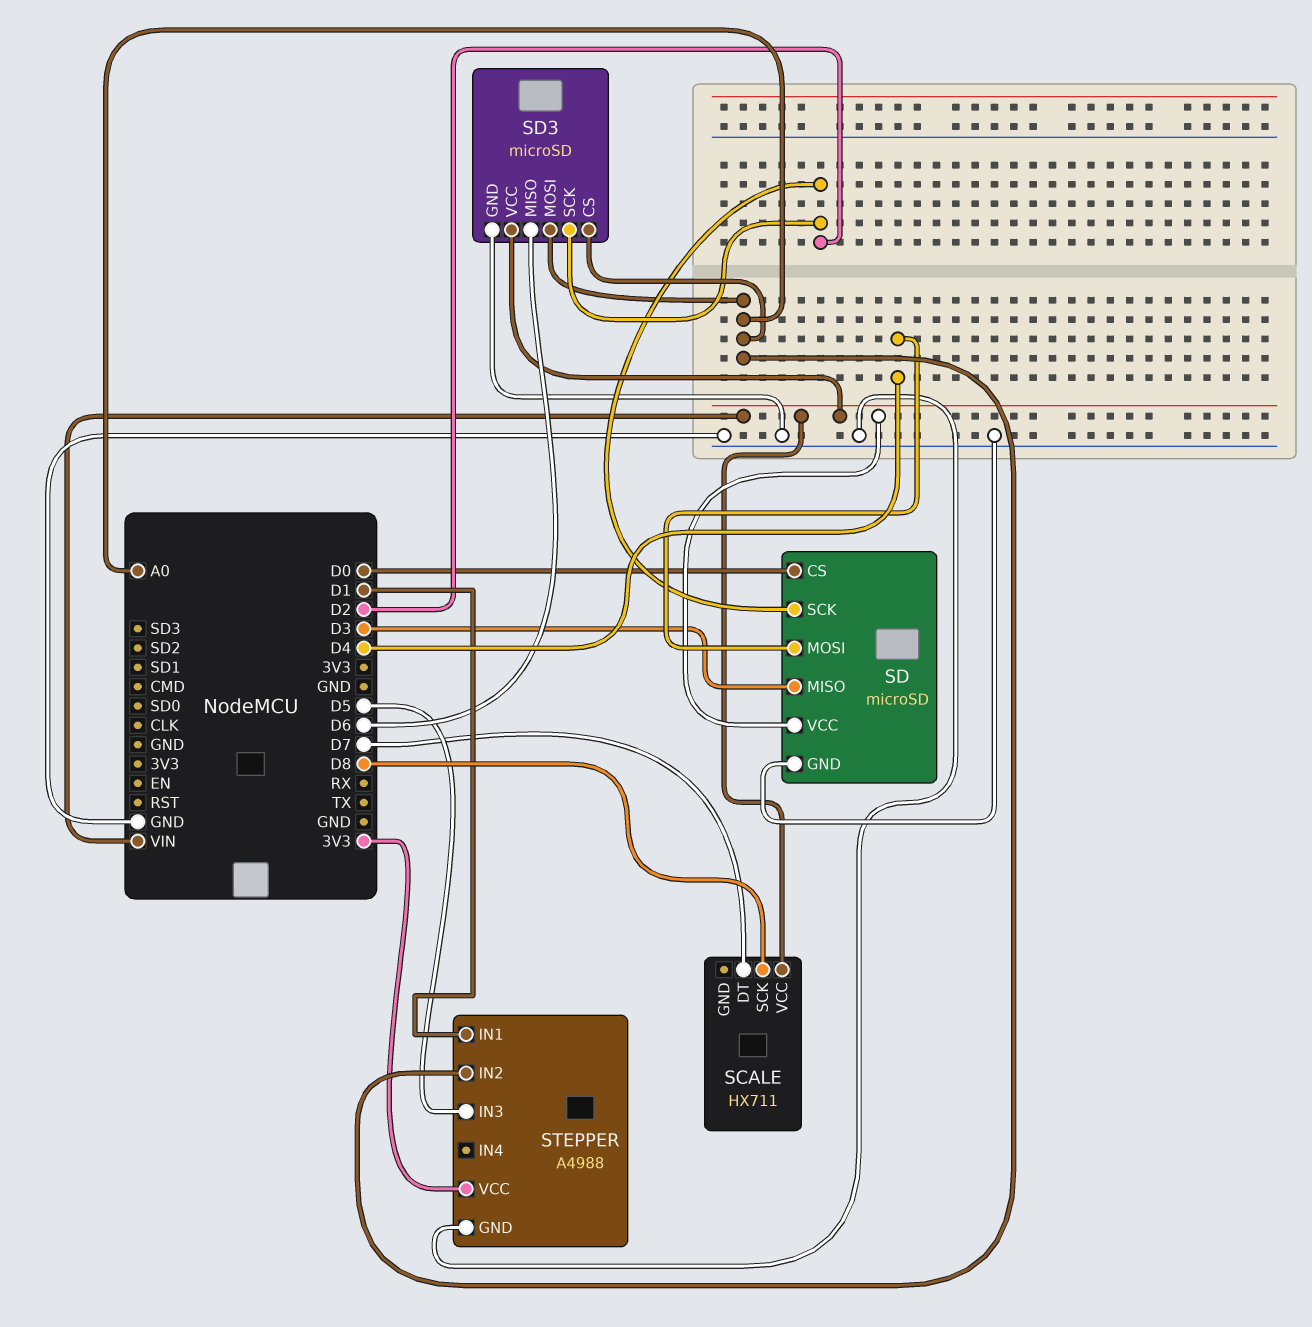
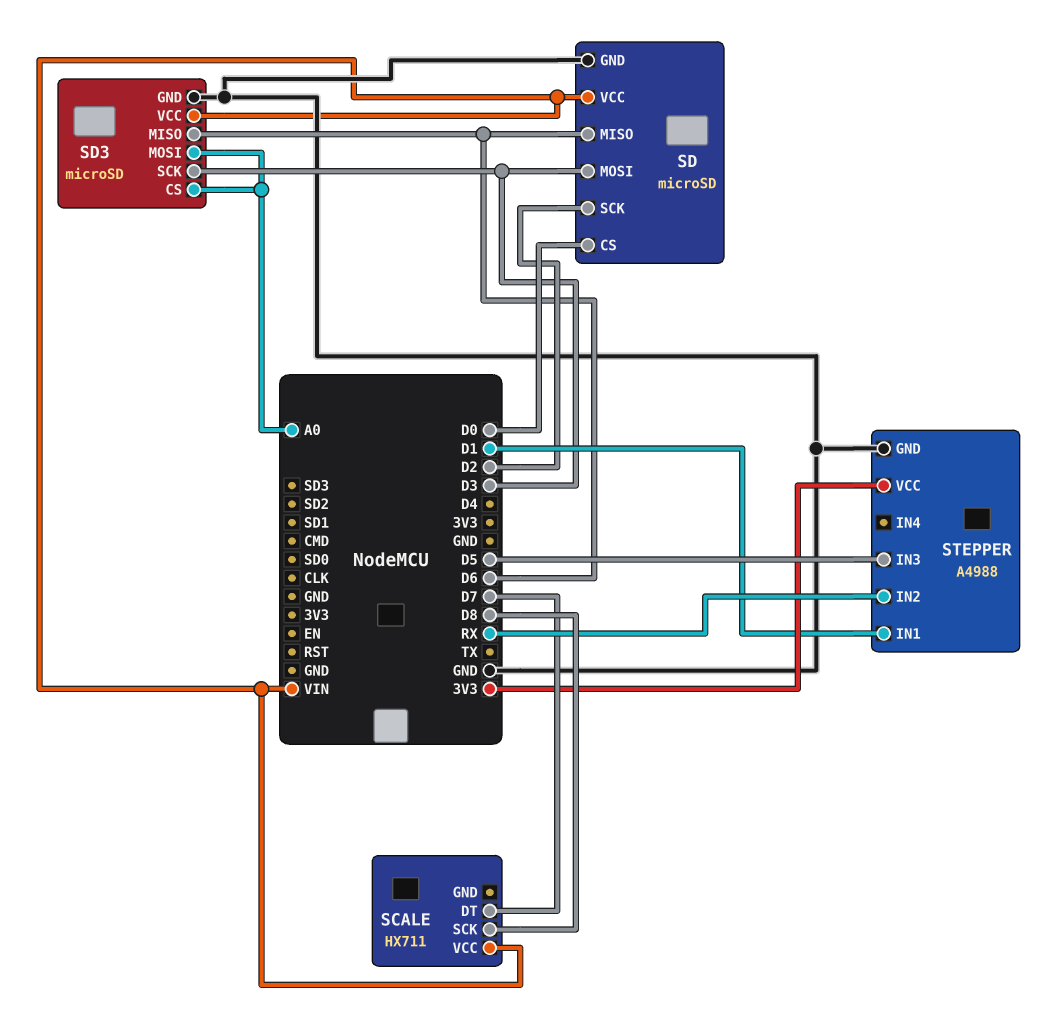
SD pin MISO: D3 -> D6
SD pin MOSI: D4 -> D3
SD3 pin SCK: D2 -> D3
STEPPER pin IN2: A0 -> RX

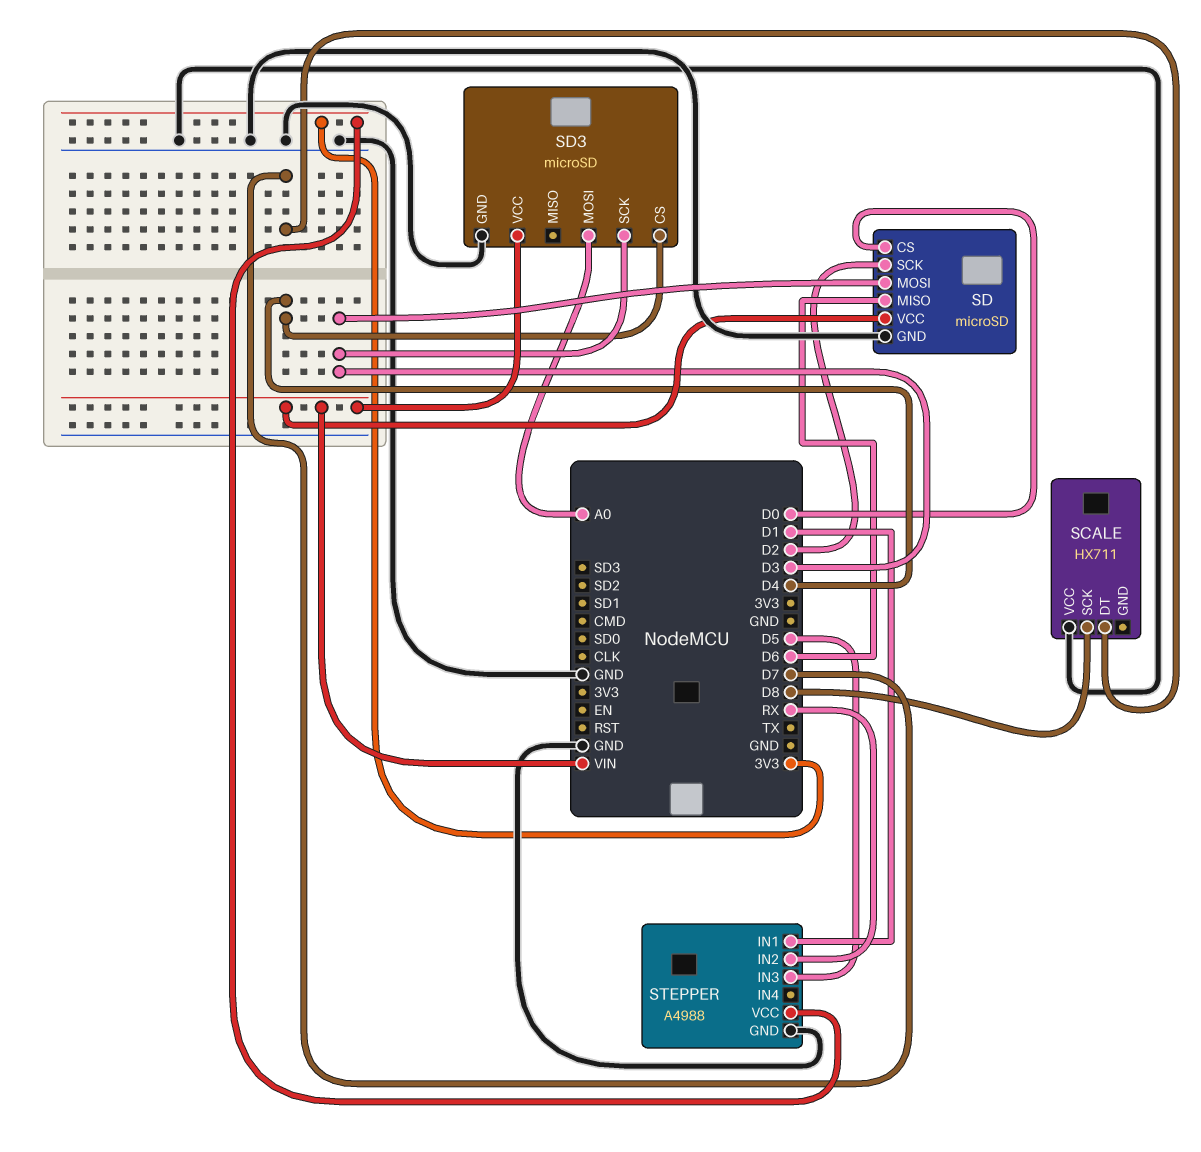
SCALE pin VCC: VIN -> GND
SD3 pin CS: A0 -> D4
SD3 pin MISO: D6 -> none

